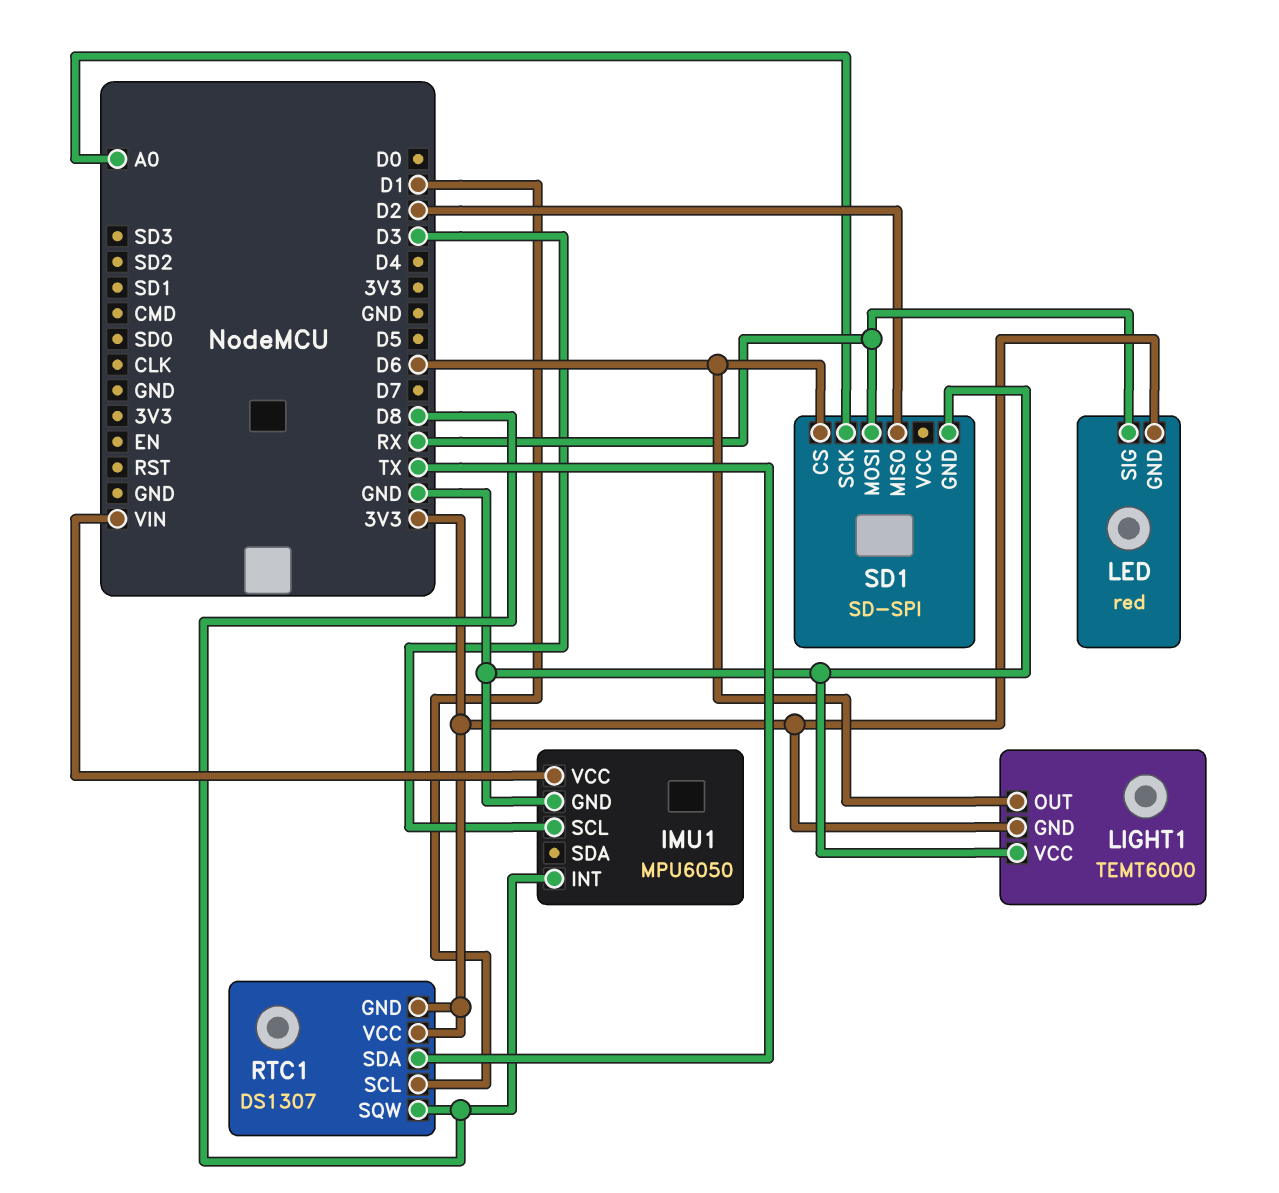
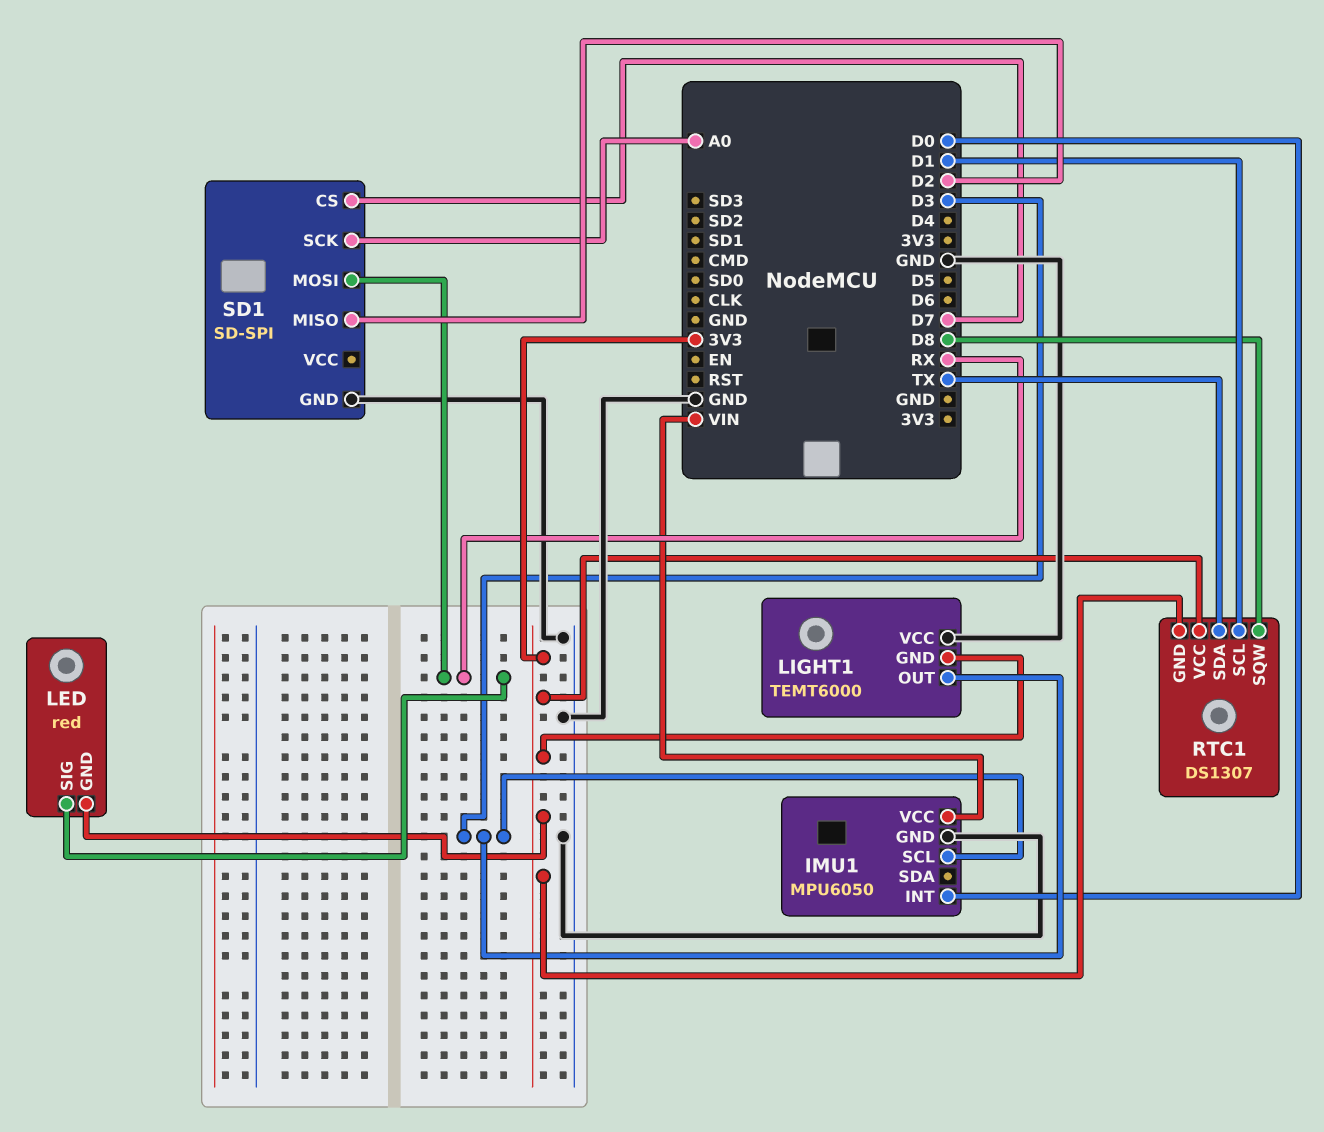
IMU1 pin INT: D8 -> D0
LIGHT1 pin OUT: D6 -> D3
SD1 pin CS: D6 -> D7

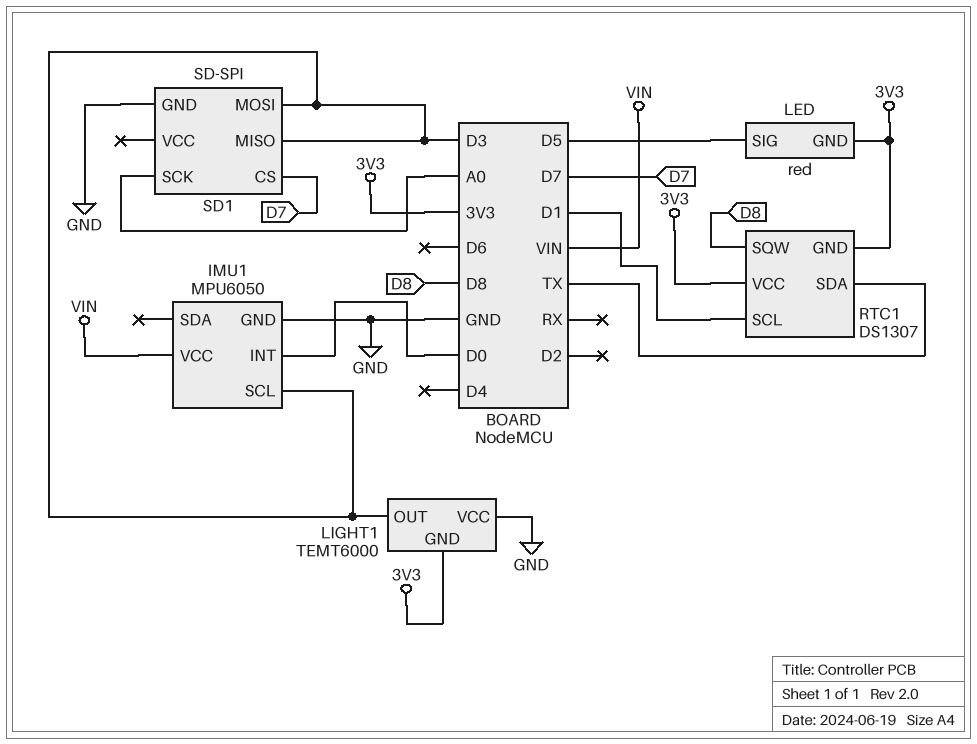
LED pin SIG: RX -> D5
SD1 pin MISO: D2 -> D3
SD1 pin MOSI: RX -> D3

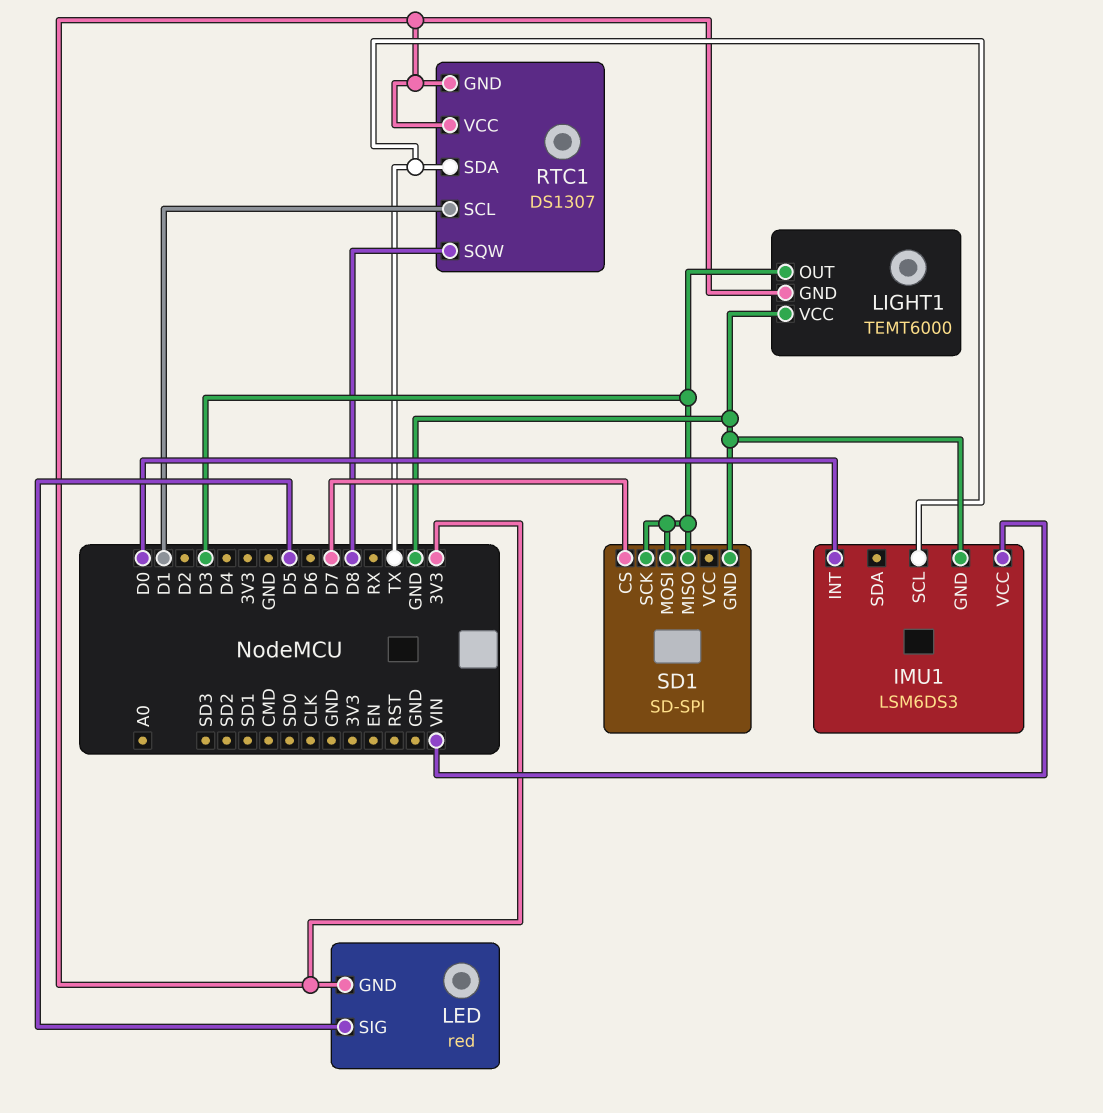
IMU1: MPU6050 -> LSM6DS3
IMU1 pin SCL: D3 -> TX
SD1 pin SCK: A0 -> D3

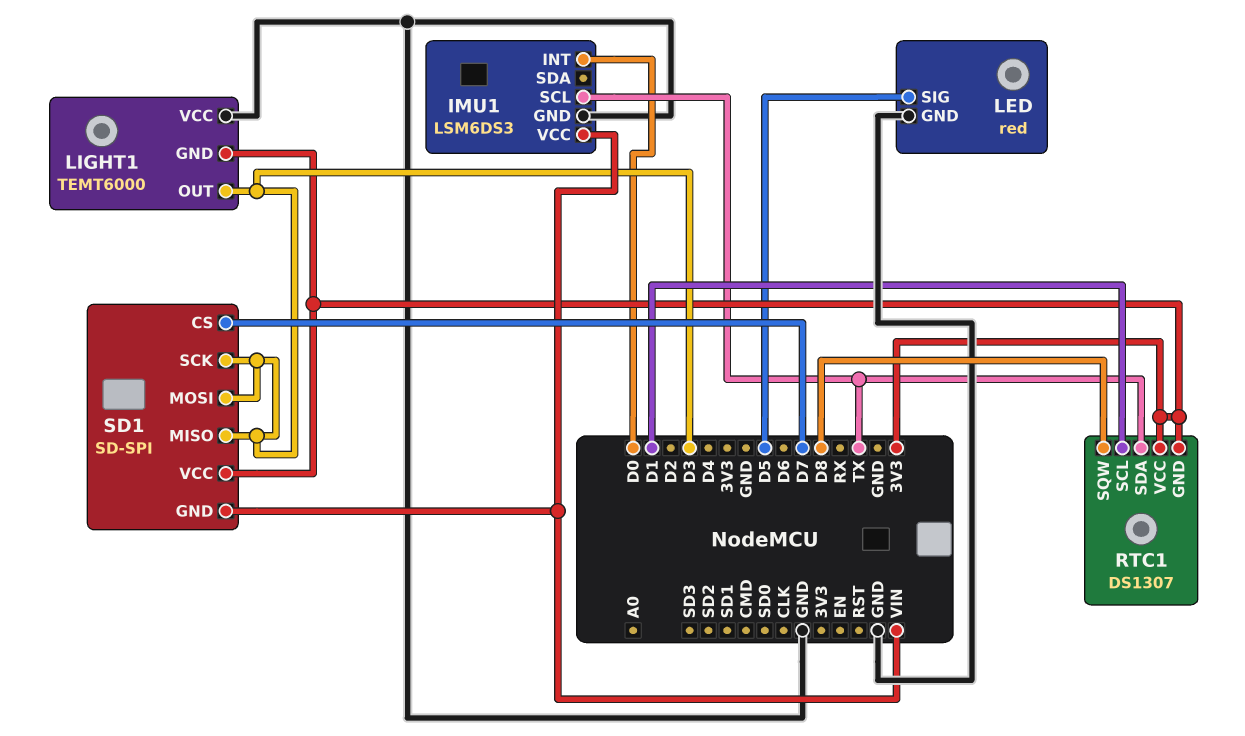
LED pin GND: 3V3 -> GND
SD1 pin GND: GND -> VIN
SD1 pin VCC: none -> 3V3

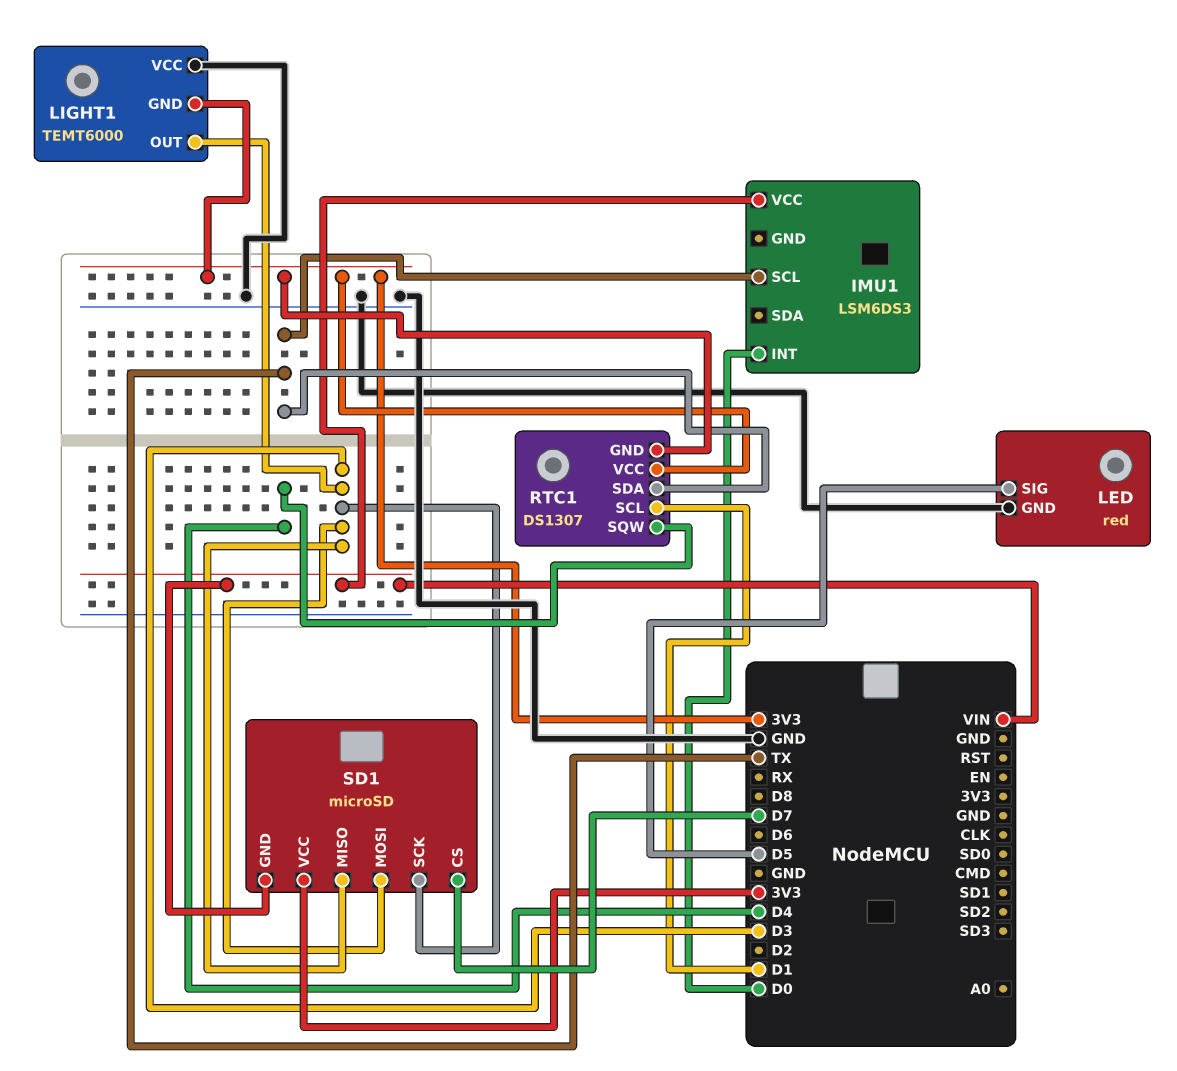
IMU1 pin GND: GND -> none
RTC1 pin SQW: D8 -> D4
SD1: SD-SPI -> microSD

